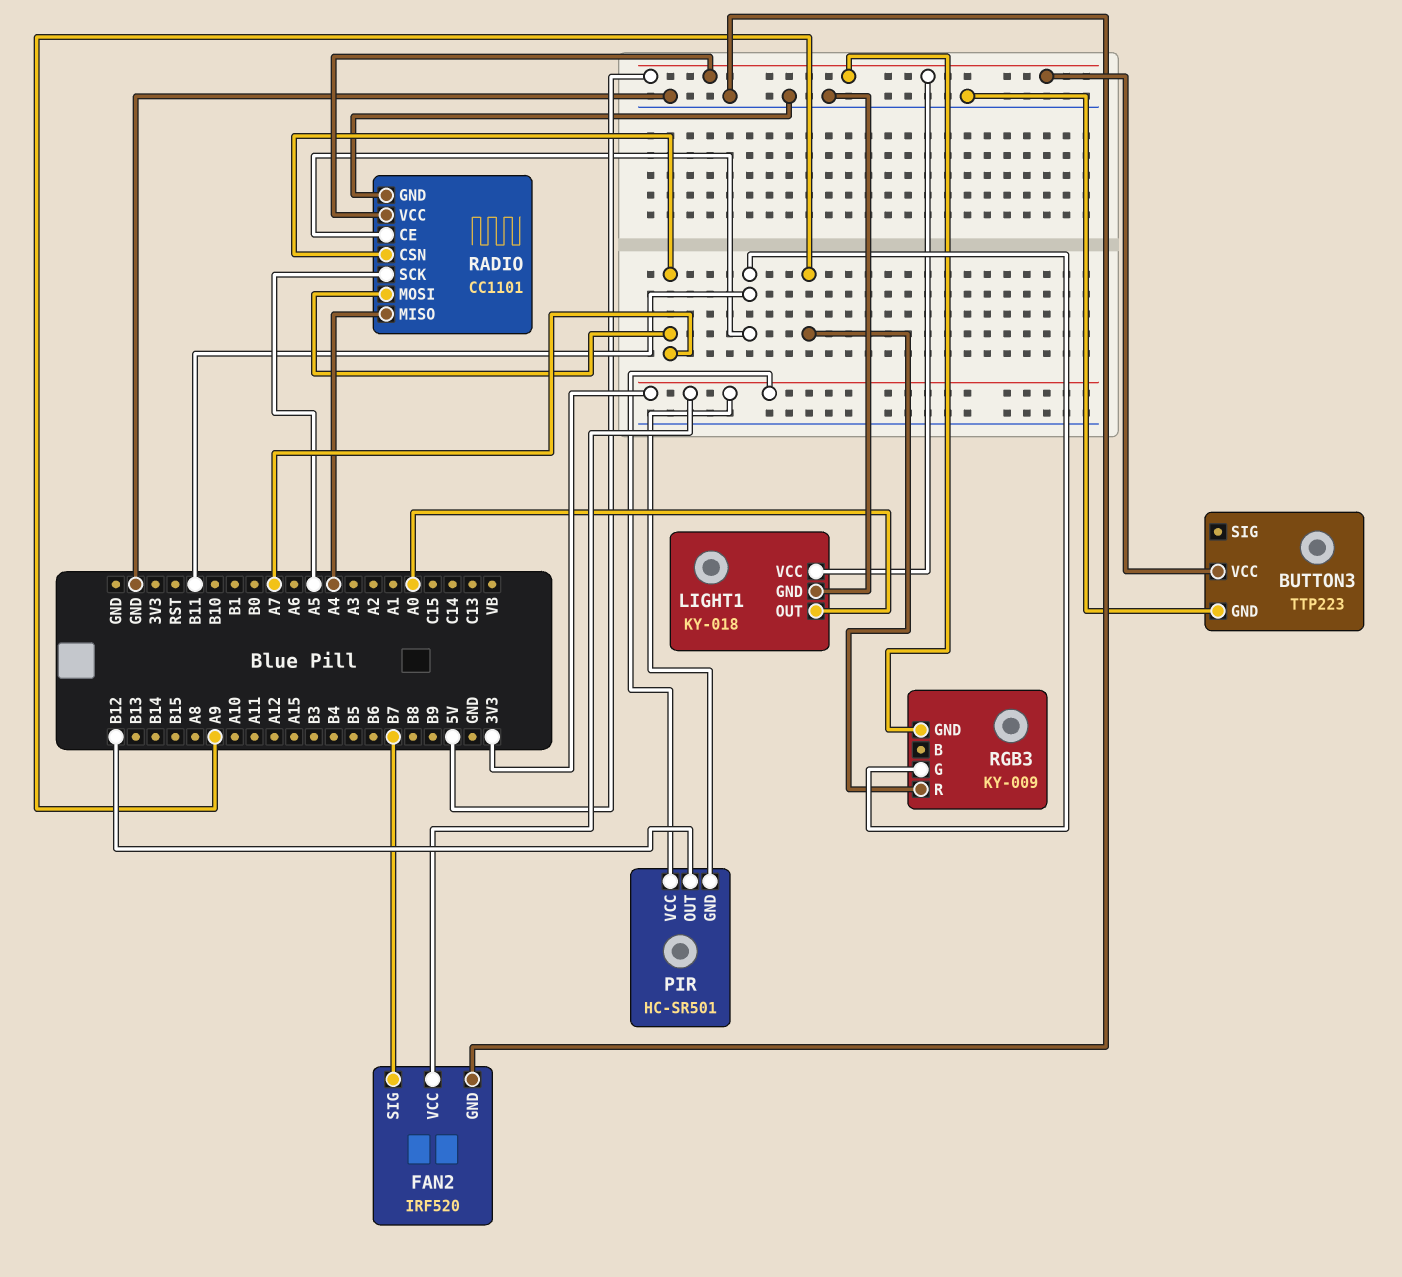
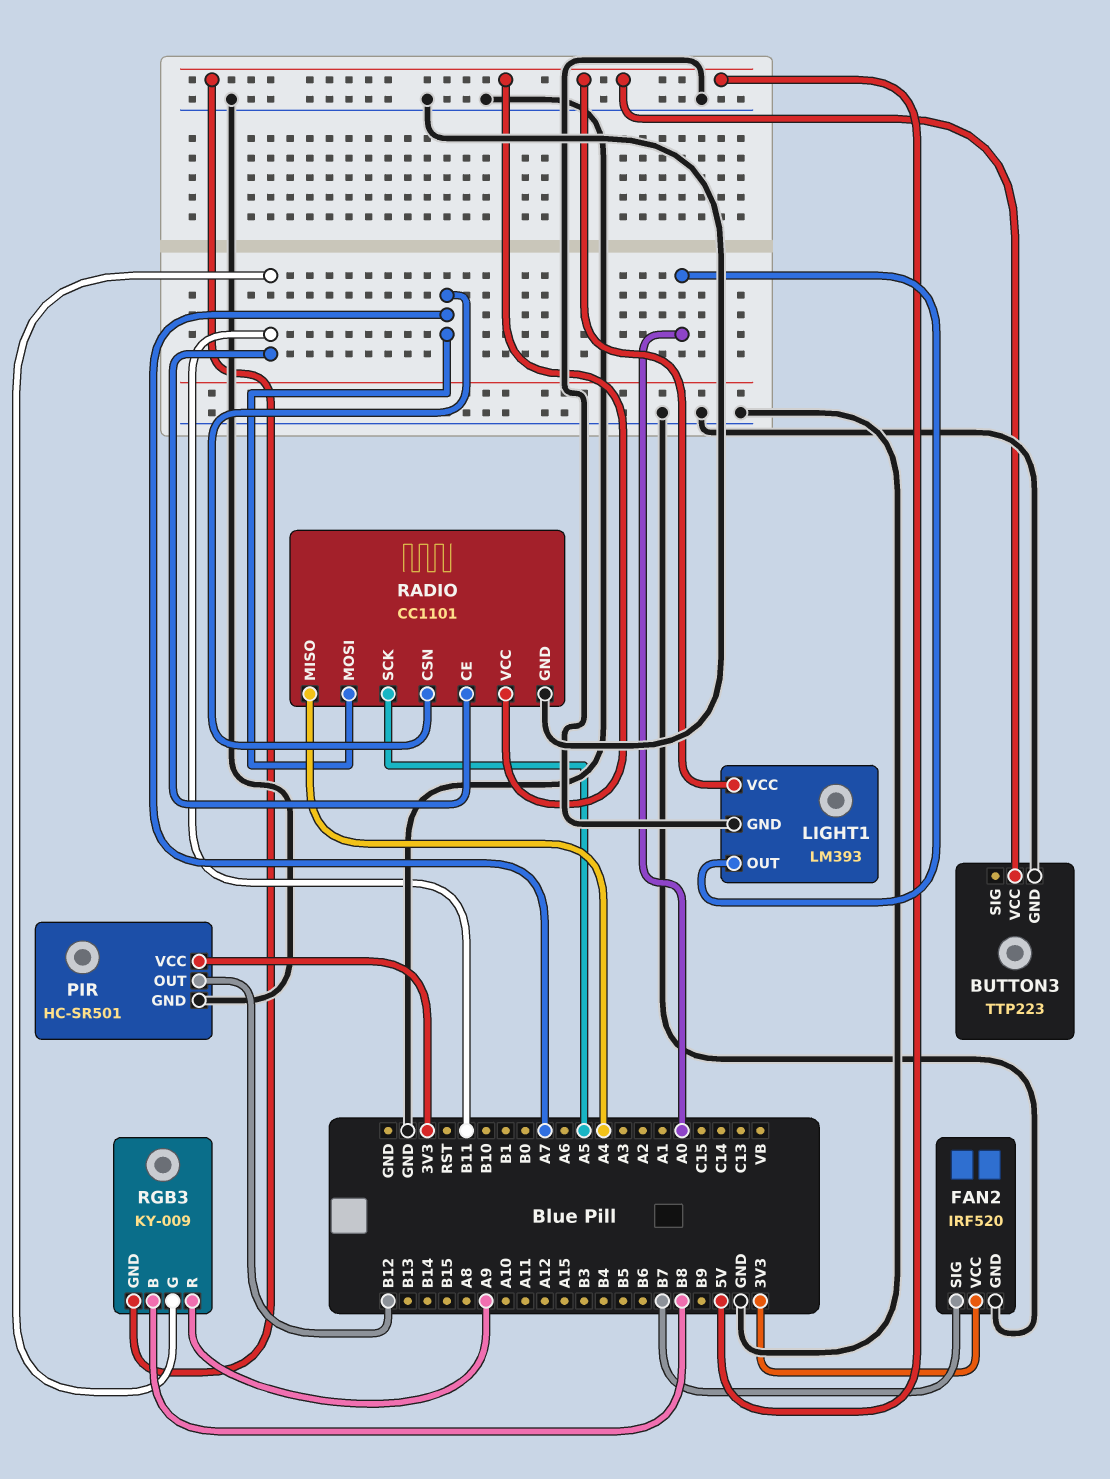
LIGHT1: KY-018 -> LM393
PIR pin GND: 3V3 -> GND
RGB3 pin B: none -> B8

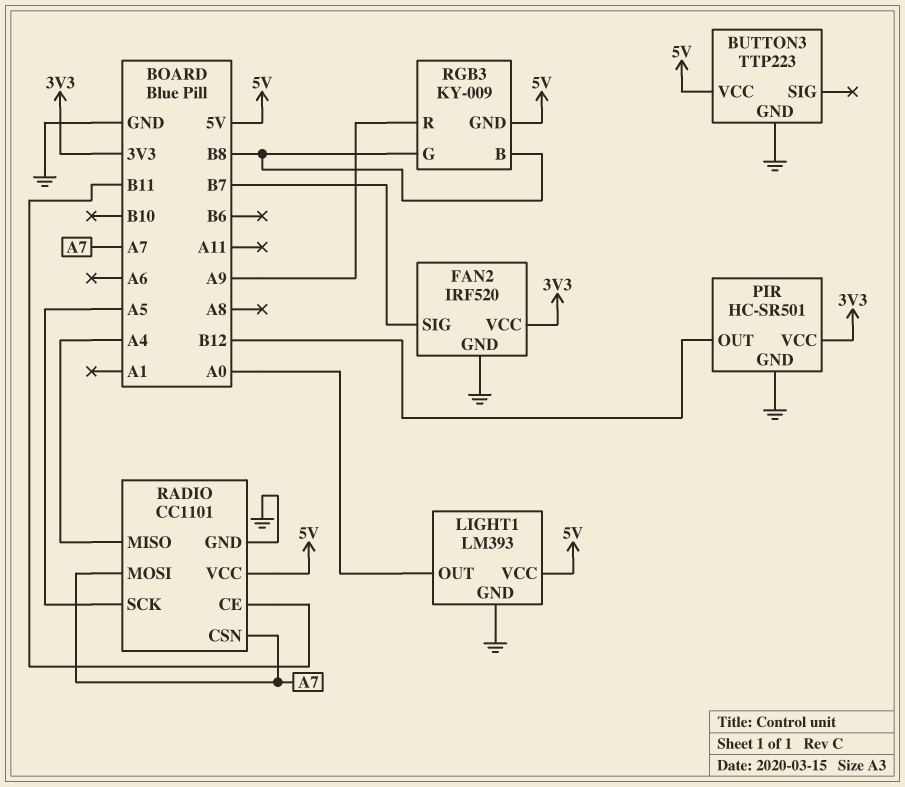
RGB3 pin G: B11 -> B8

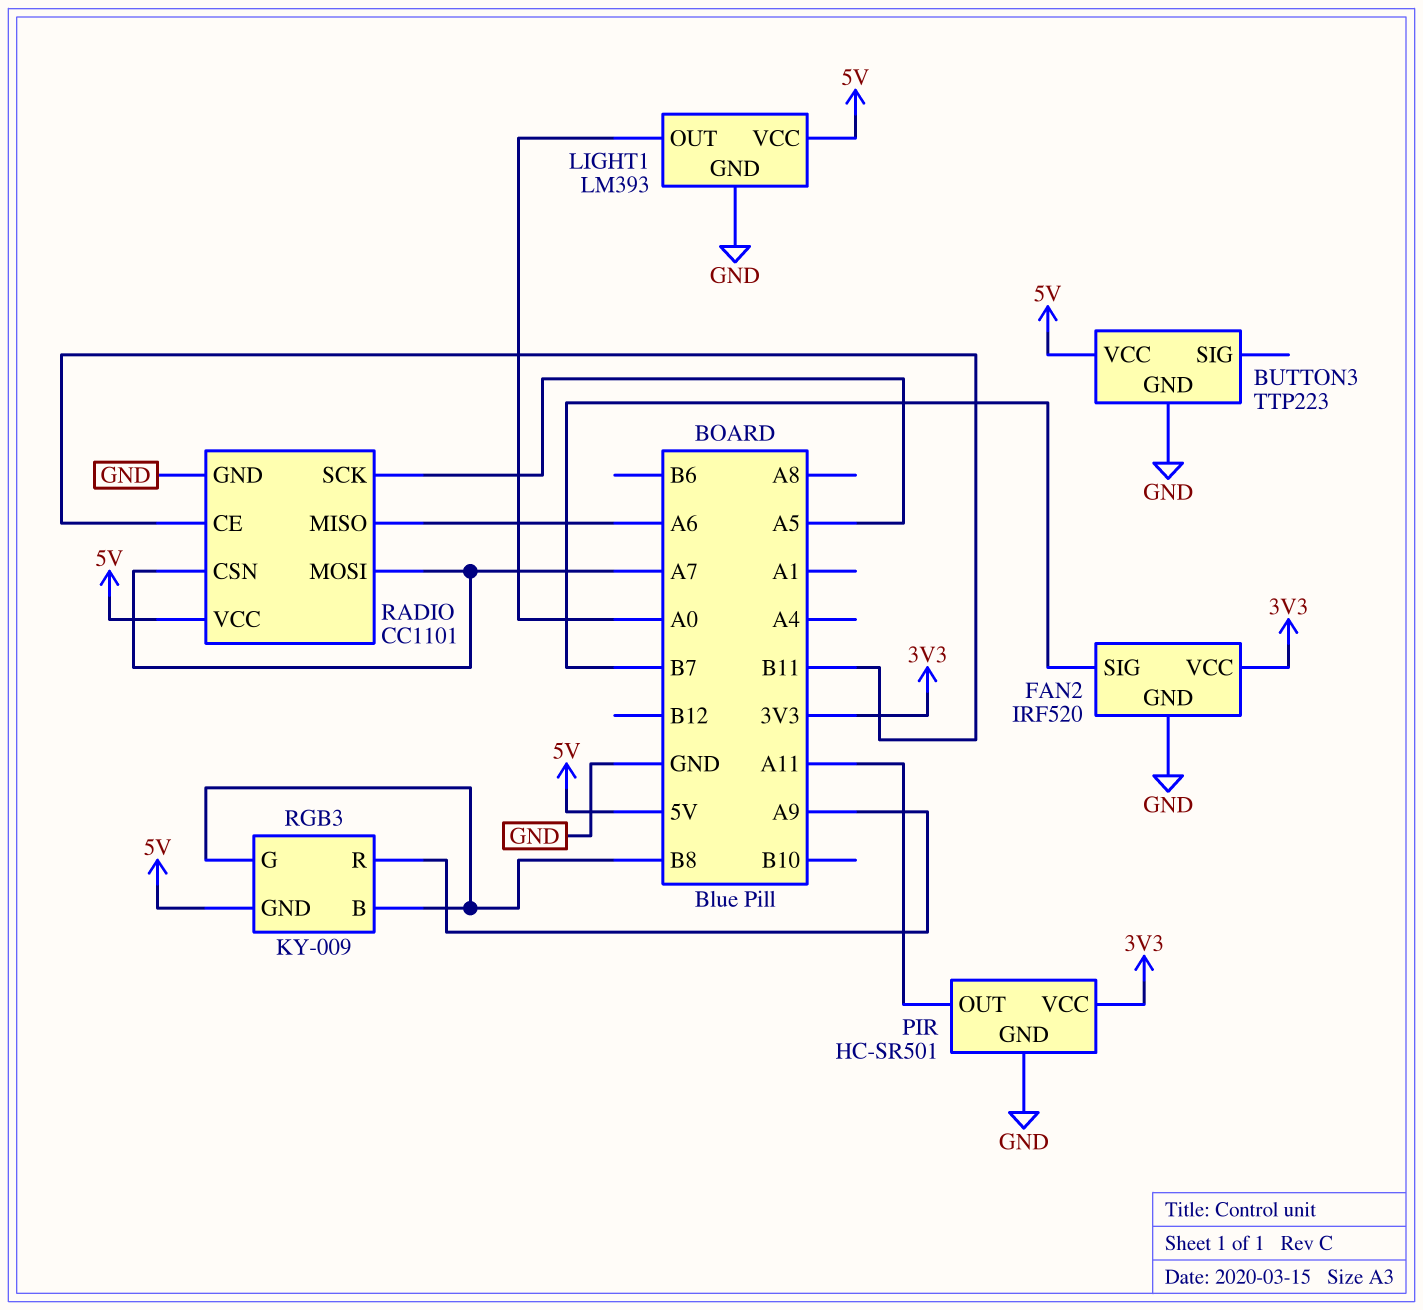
PIR pin OUT: B12 -> A11
RADIO pin MISO: A4 -> A6

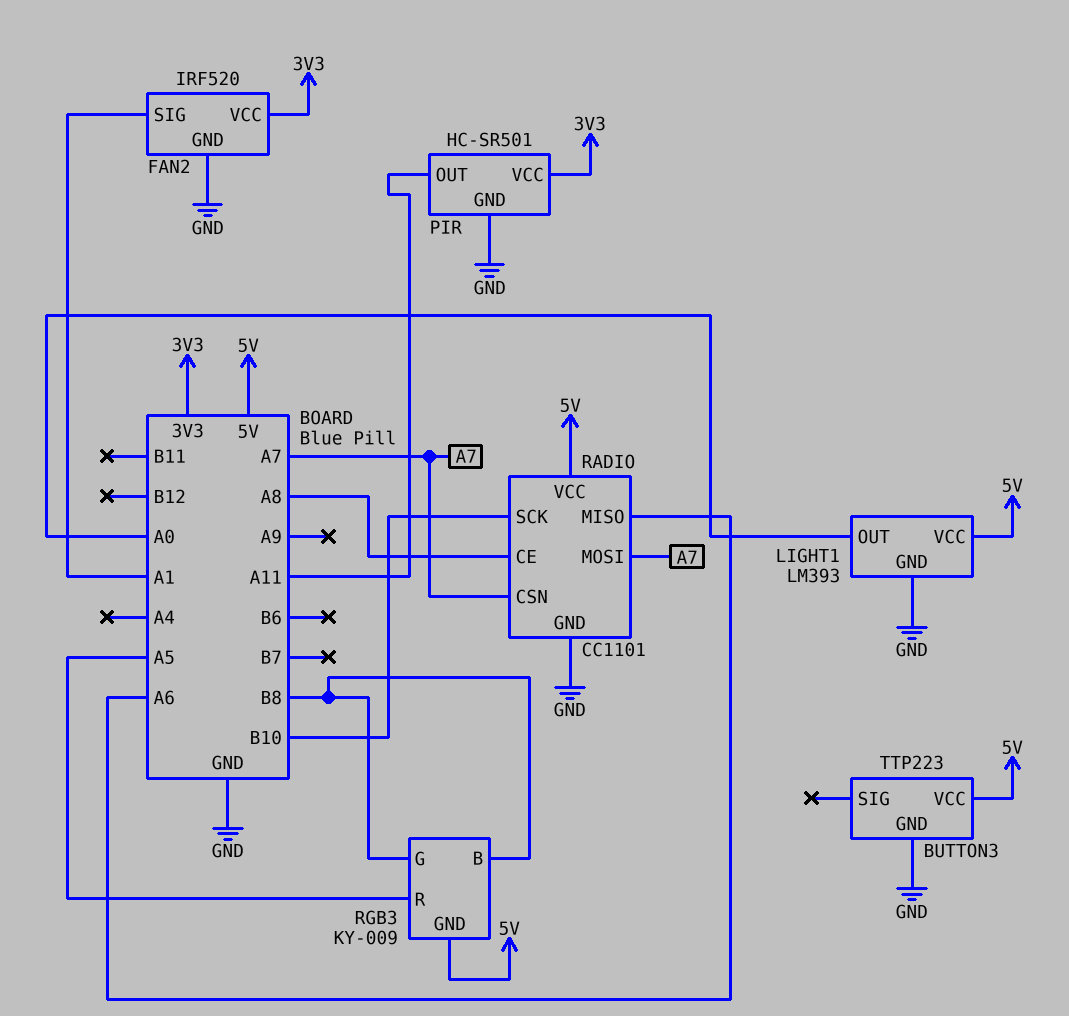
FAN2 pin SIG: B7 -> A1
RADIO pin CE: B11 -> A8
RADIO pin SCK: A5 -> B10
RGB3 pin R: A9 -> A5

